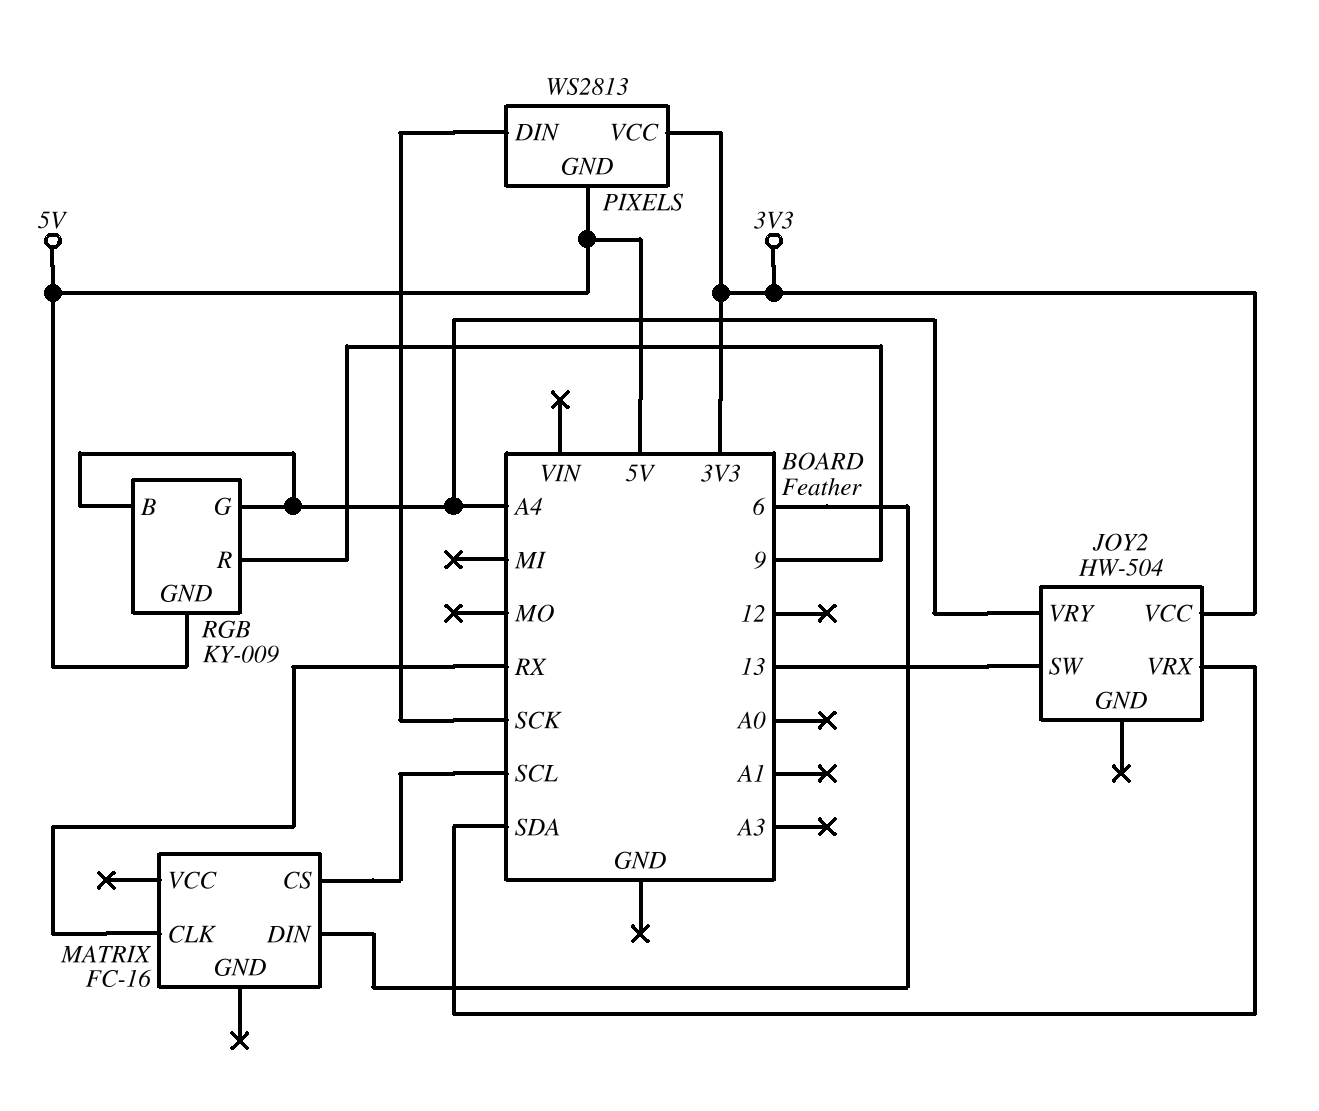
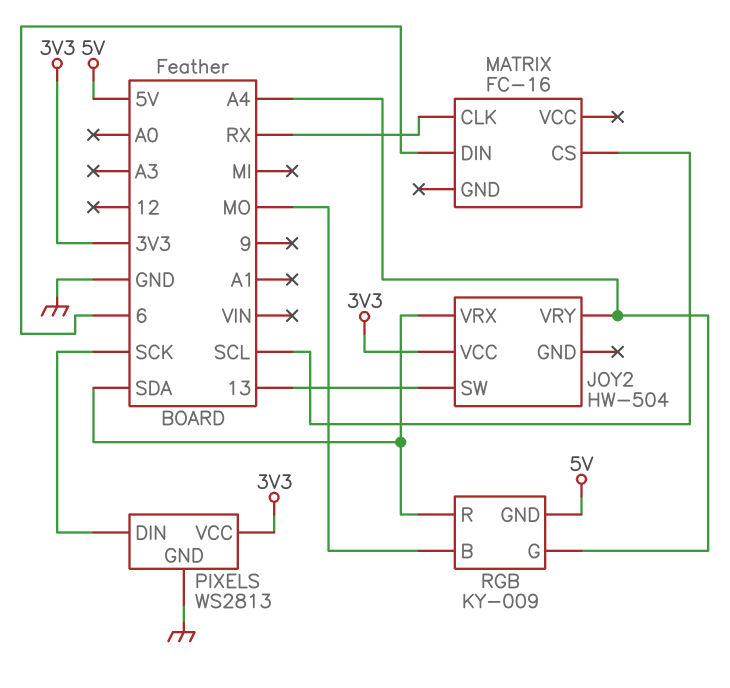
PIXELS pin GND: 5V -> GND
RGB pin B: A4 -> MO
RGB pin R: 9 -> SDA

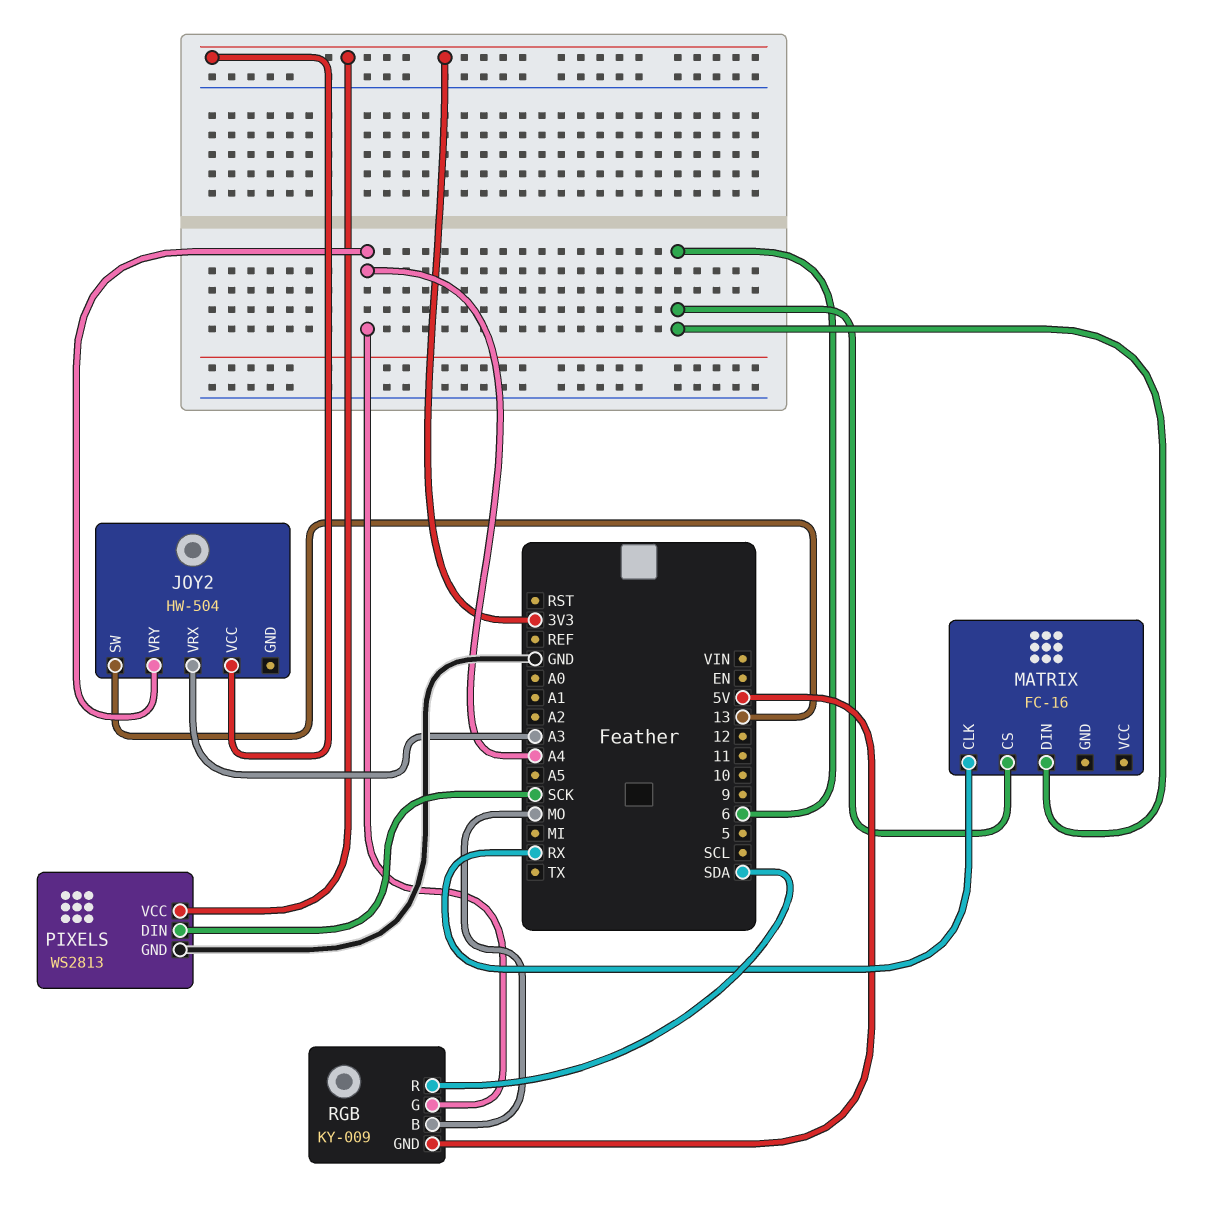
JOY2 pin VRX: SDA -> A3
MATRIX pin CS: SCL -> 6

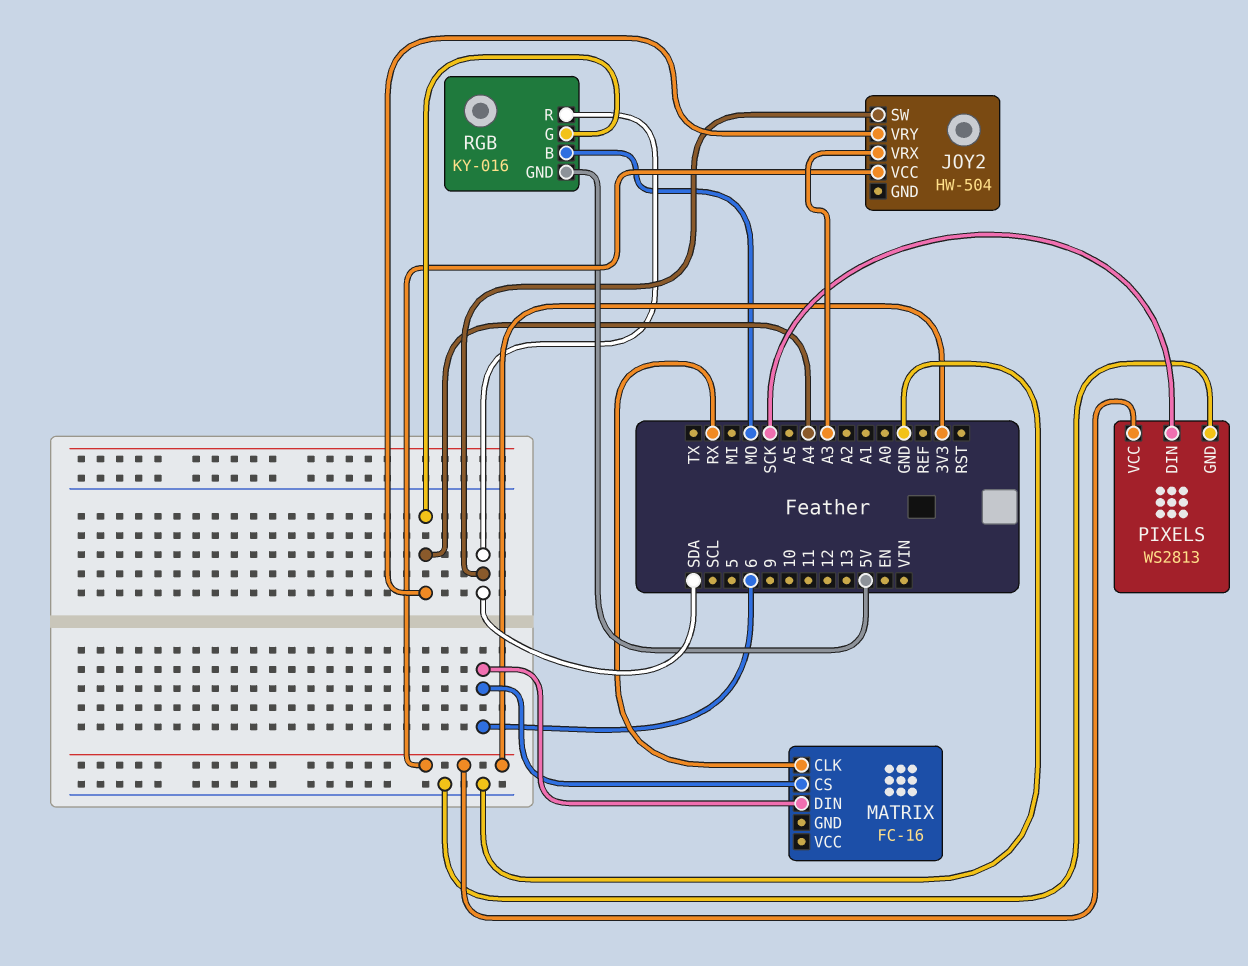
JOY2 pin SW: 13 -> SDA
RGB: KY-009 -> KY-016

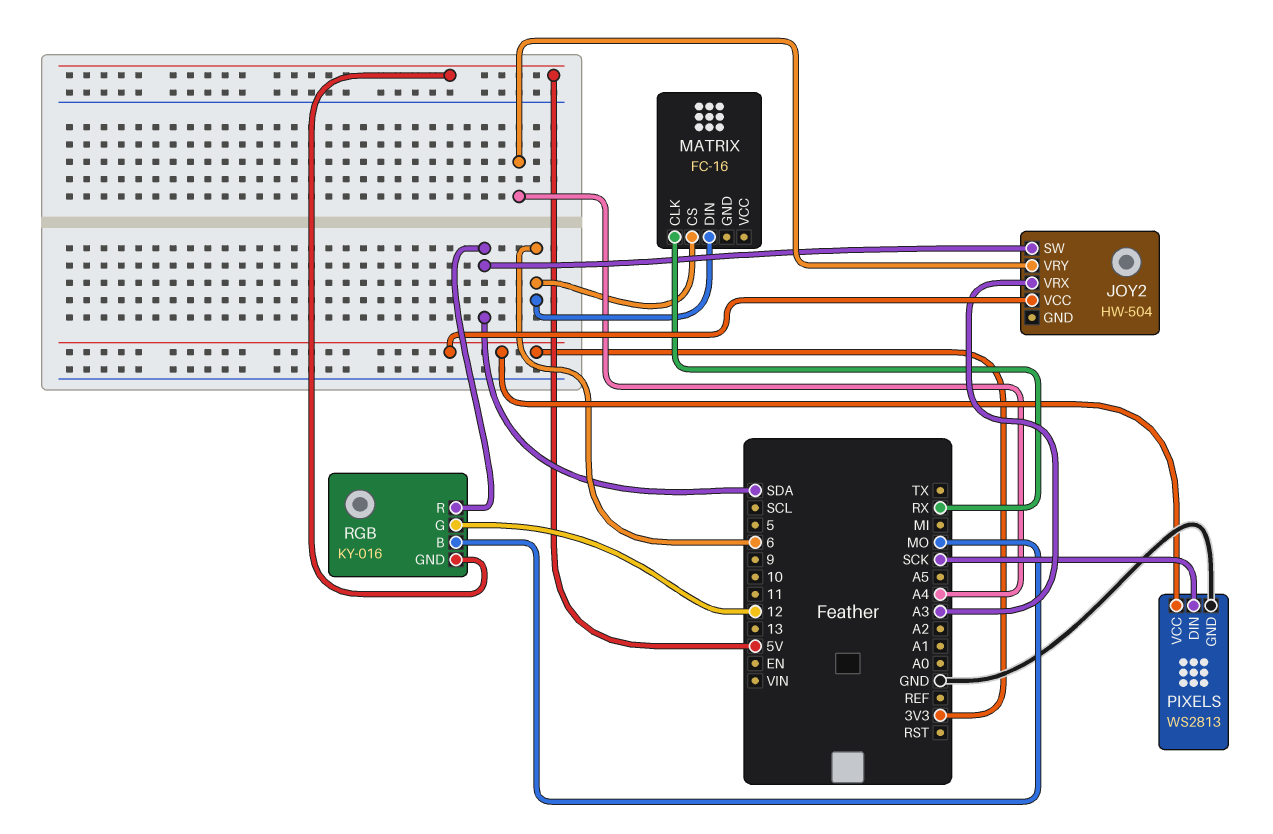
RGB pin G: A4 -> 12

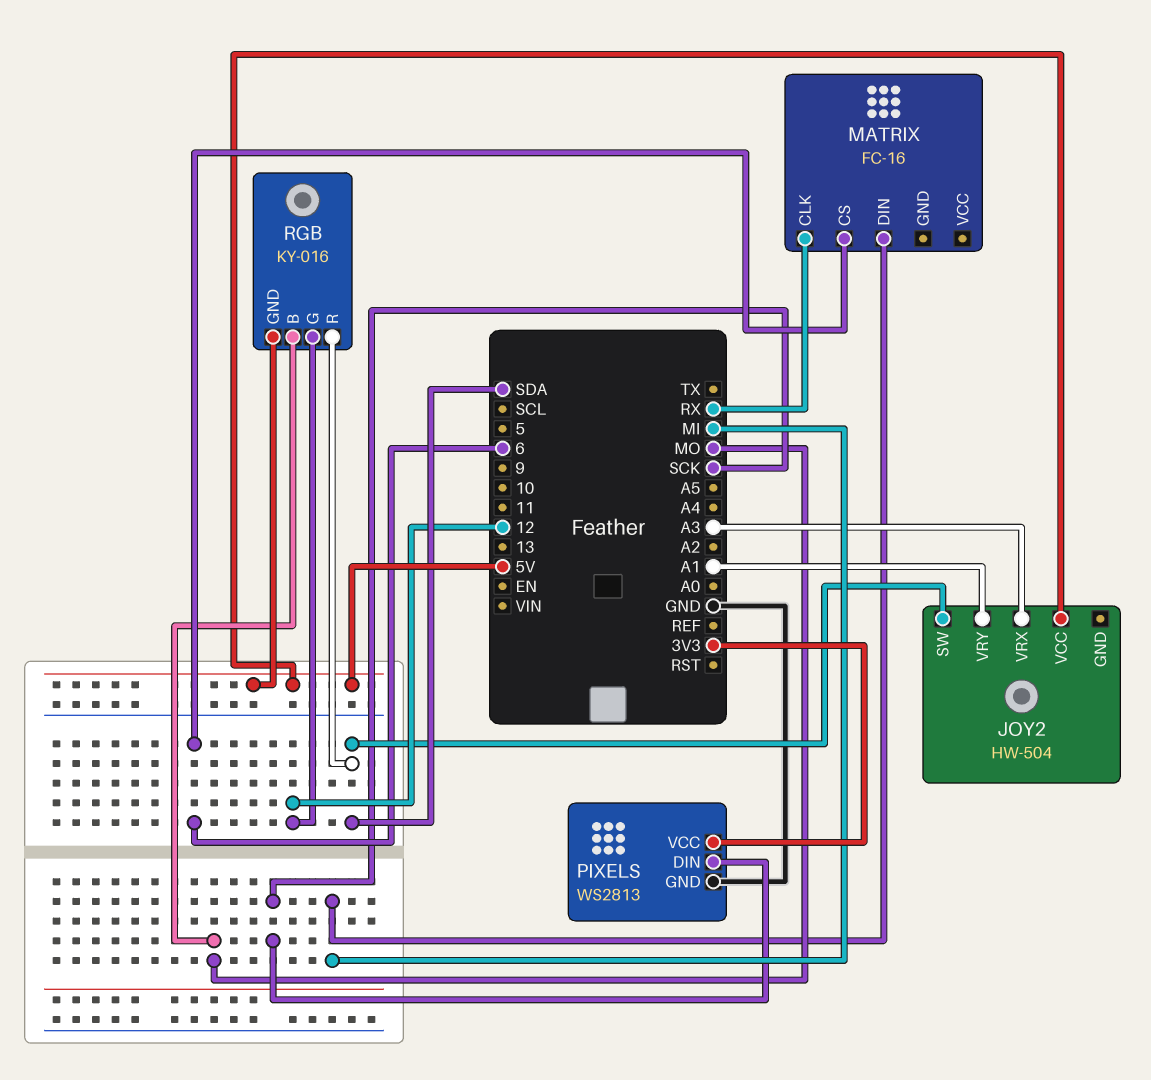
JOY2 pin VCC: 3V3 -> 5V
JOY2 pin VRY: A4 -> A1
MATRIX pin DIN: 6 -> MI

